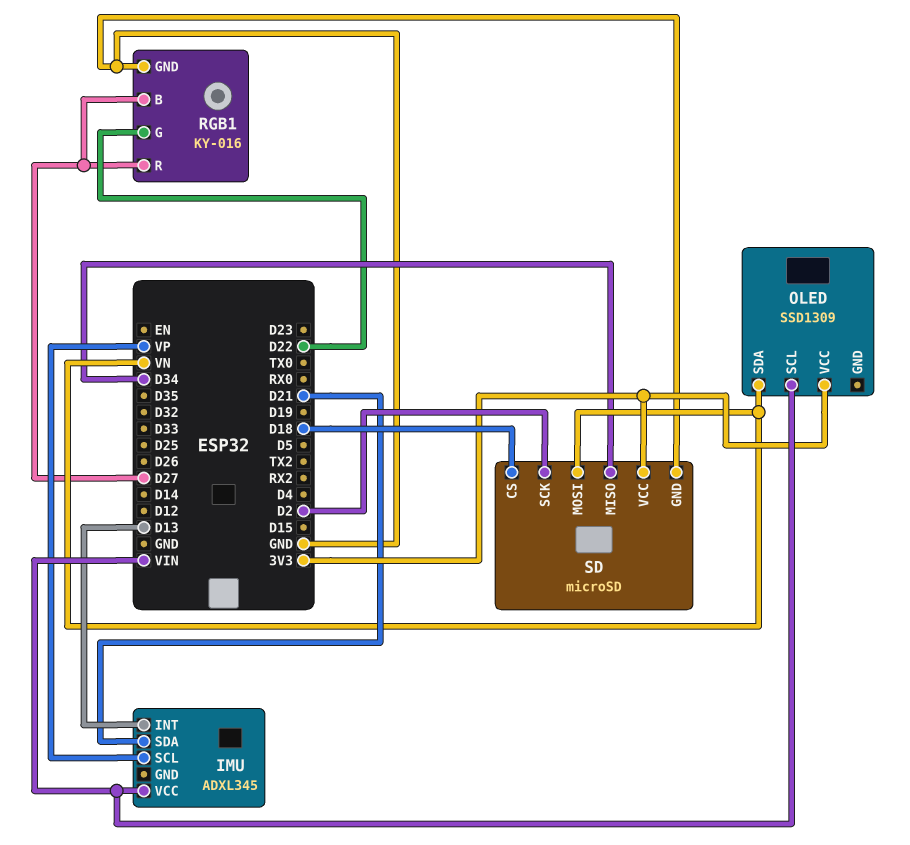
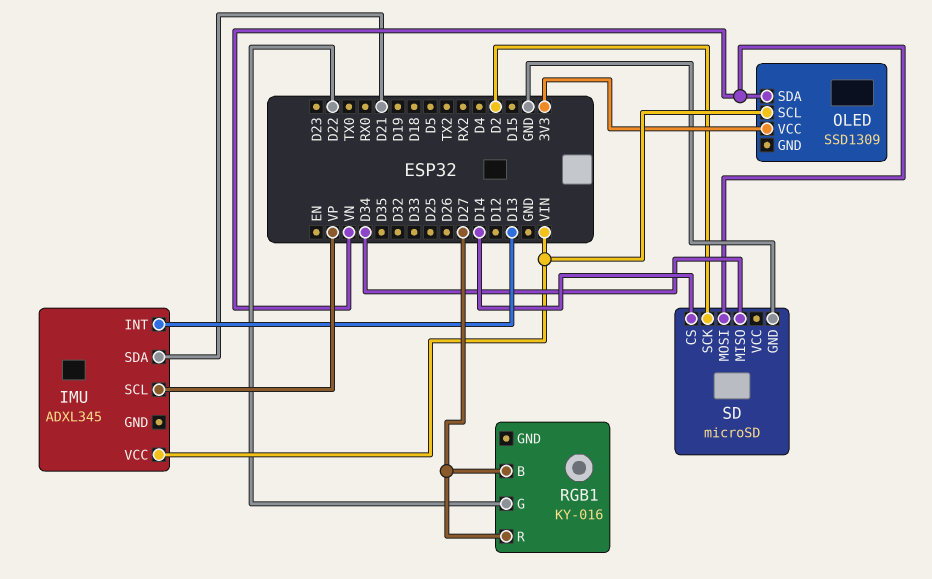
RGB1 pin GND: GND -> none
SD pin CS: D18 -> D14
SD pin VCC: 3V3 -> none

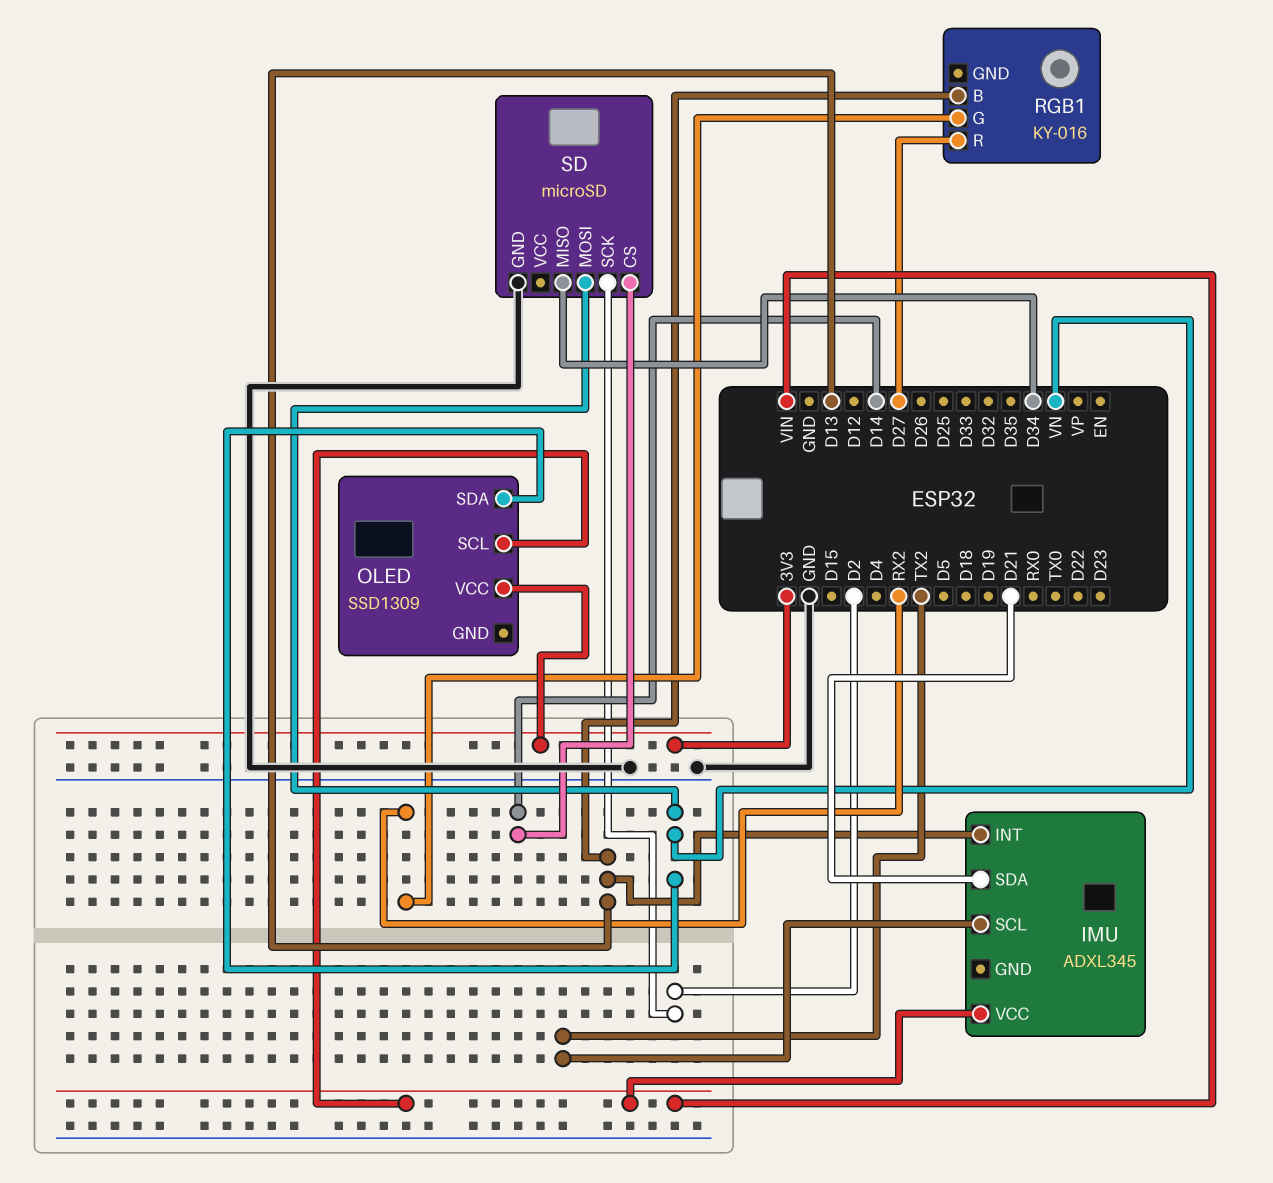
IMU pin SCL: VP -> TX2
RGB1 pin B: D27 -> D13
RGB1 pin G: D22 -> RX2

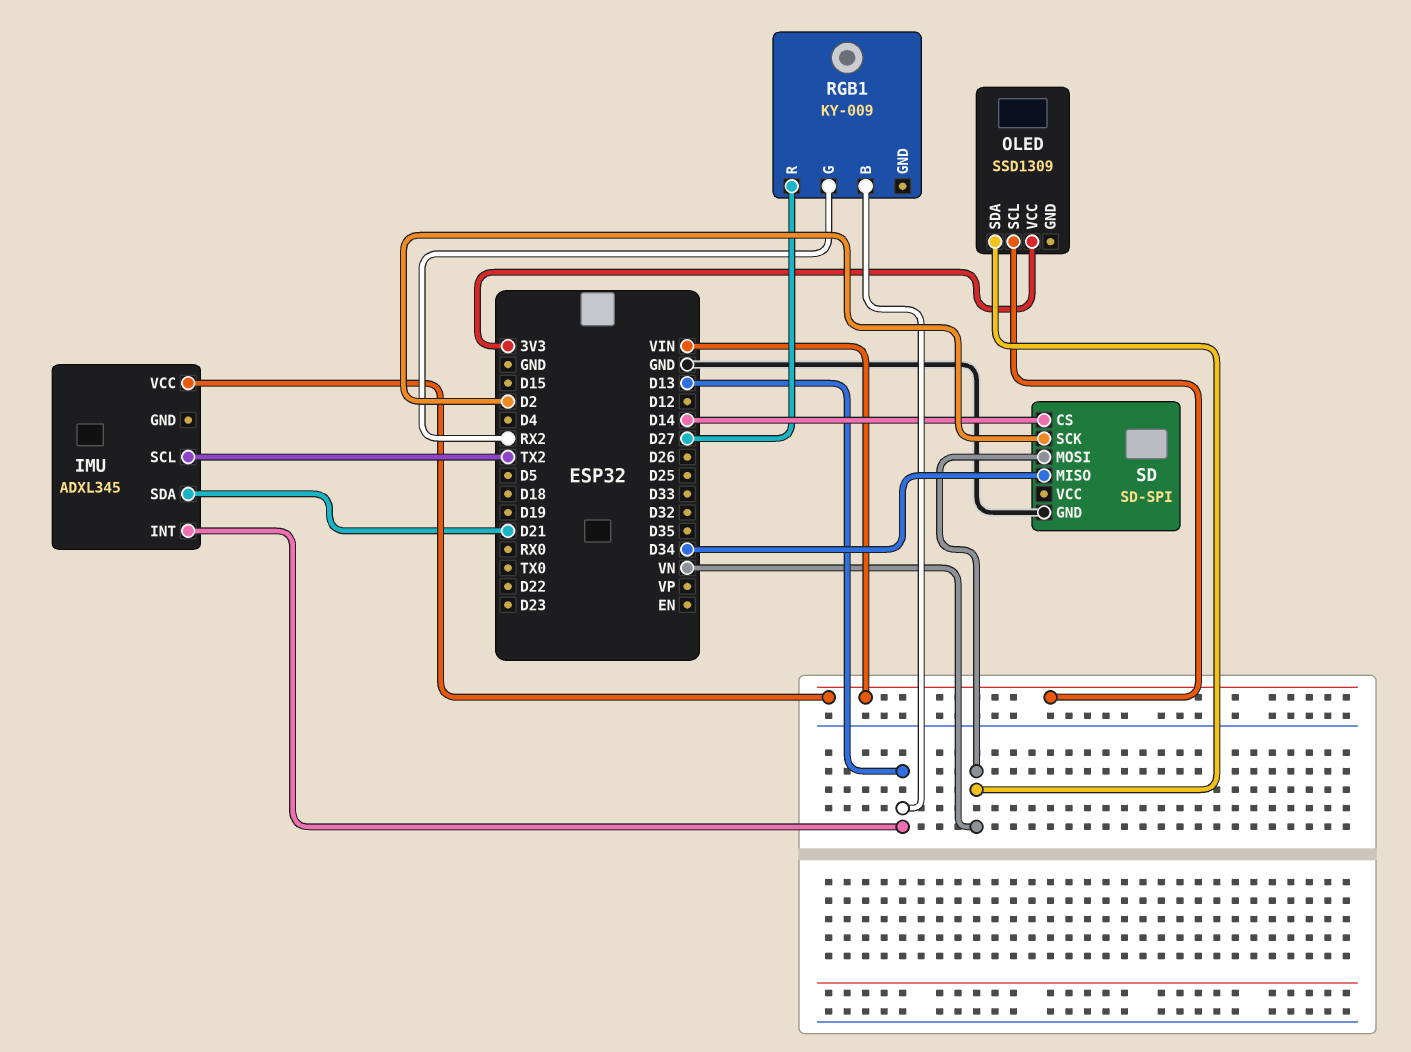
RGB1: KY-016 -> KY-009
SD: microSD -> SD-SPI

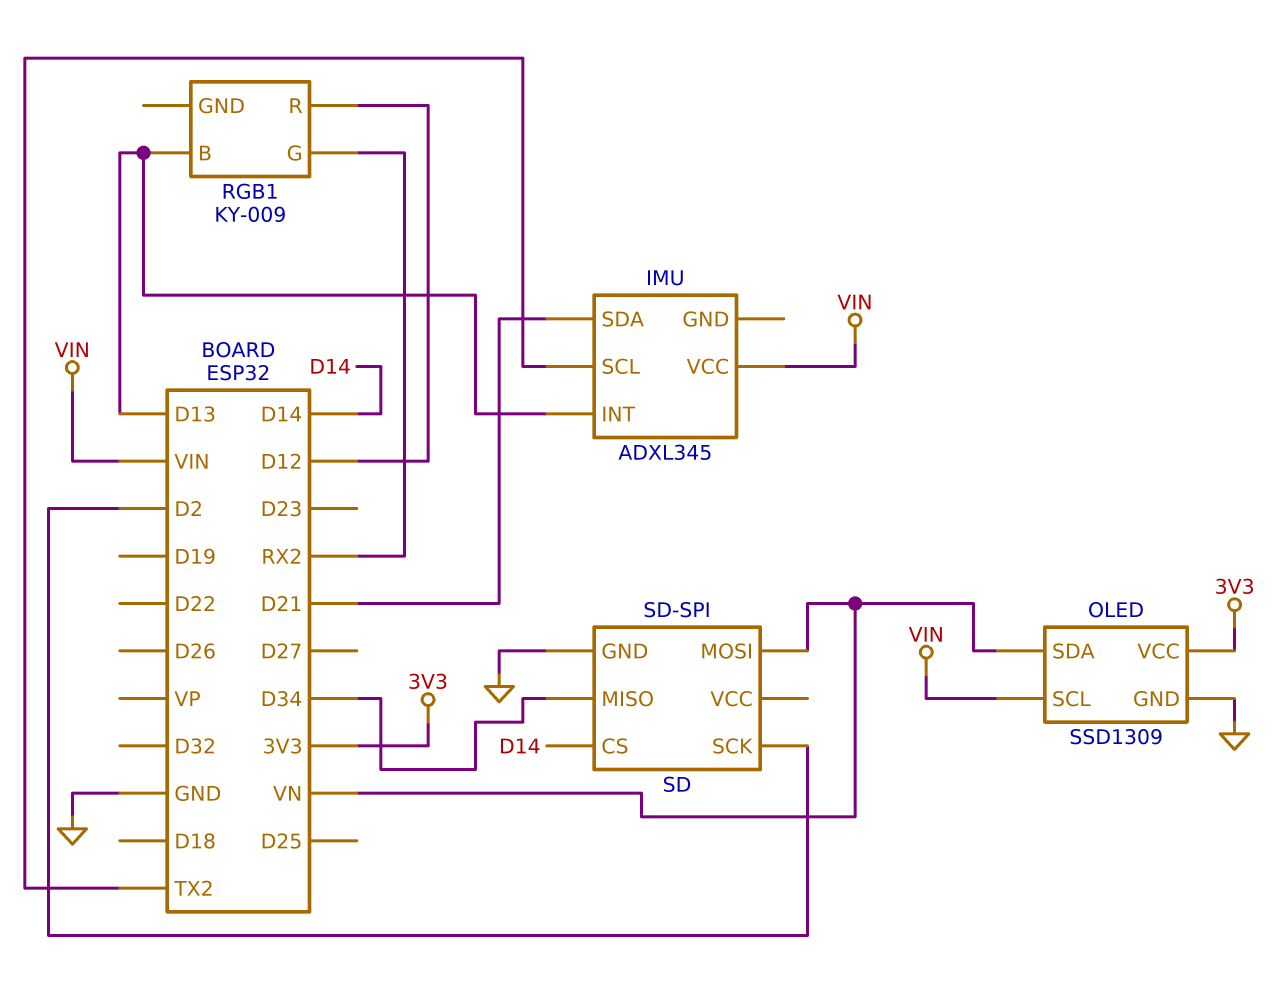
OLED pin GND: none -> GND
RGB1 pin R: D27 -> D12

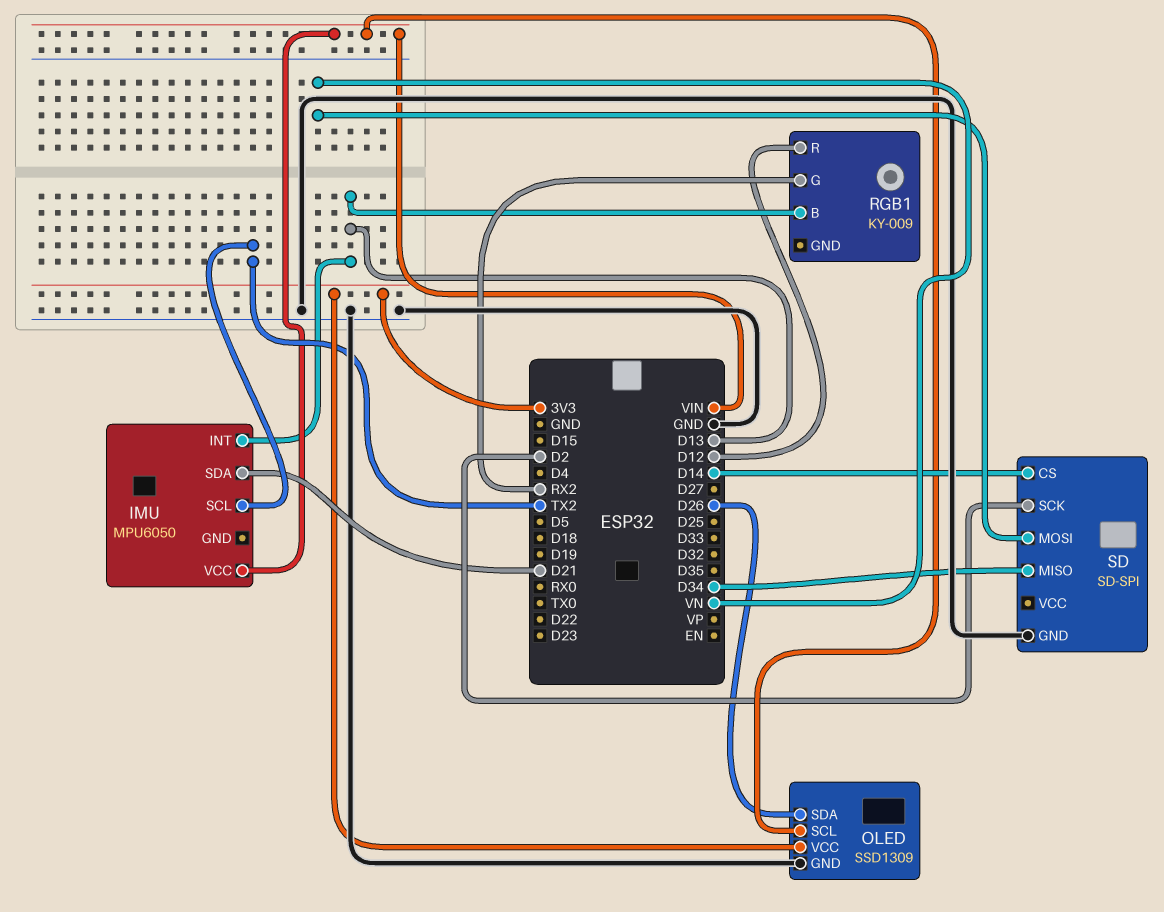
IMU: ADXL345 -> MPU6050
OLED pin SDA: VN -> D26

